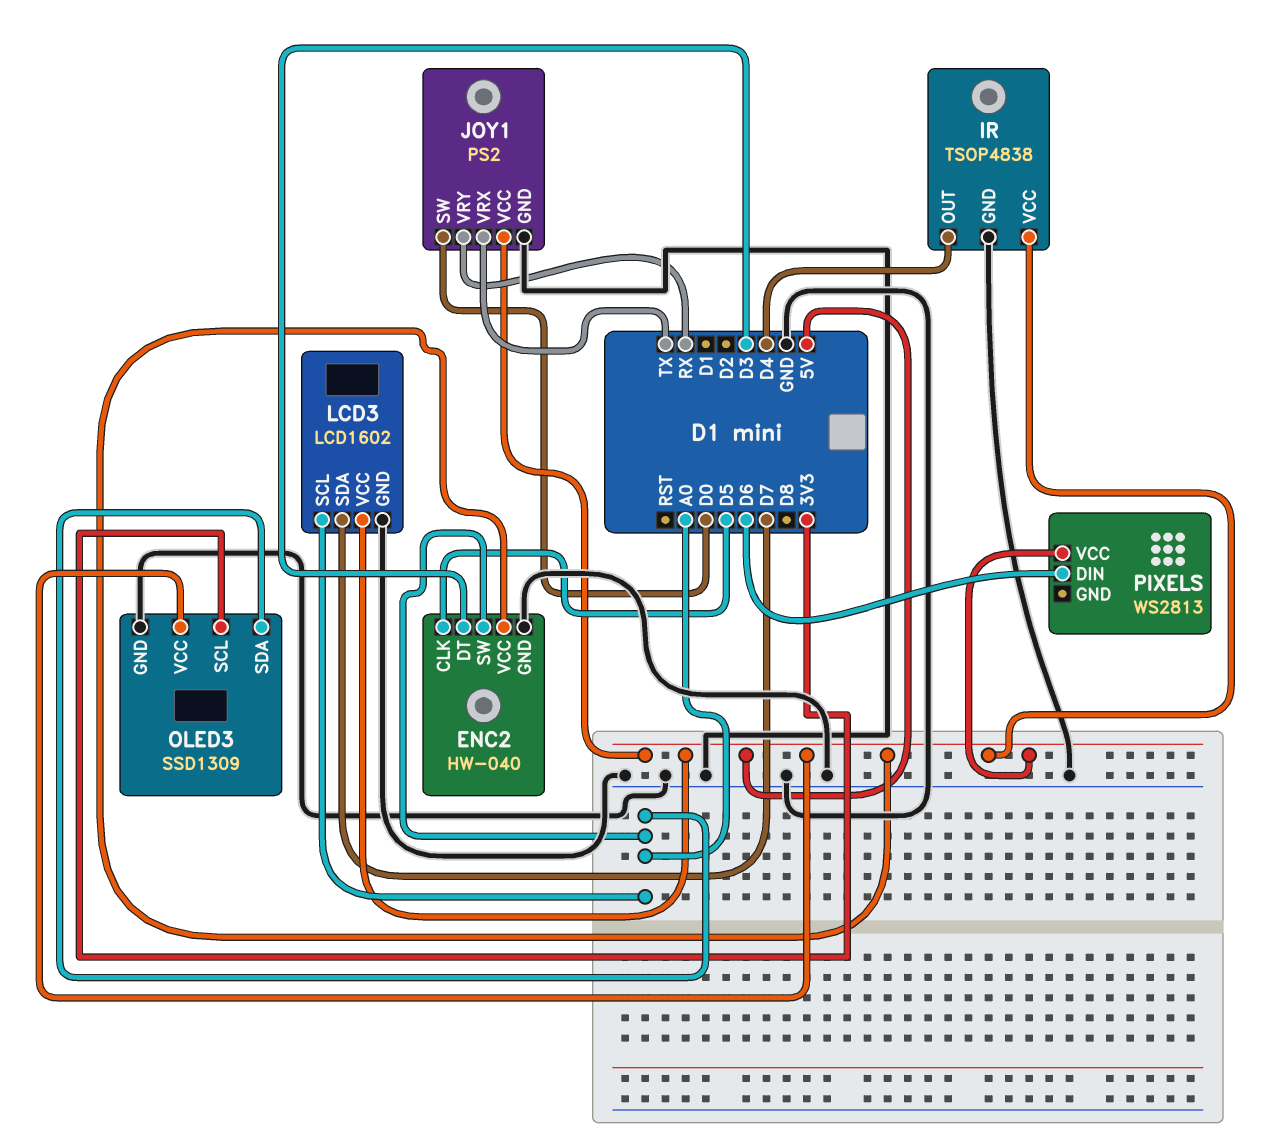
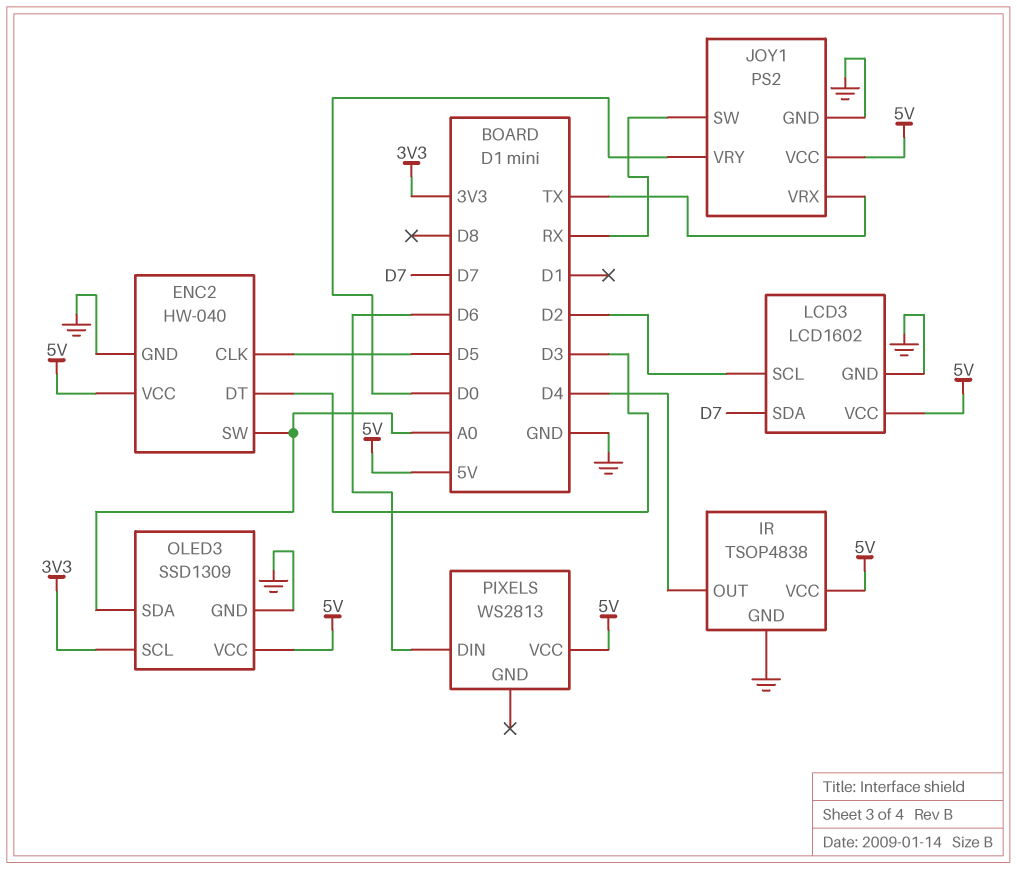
JOY1 pin SW: D0 -> RX
JOY1 pin VRY: RX -> D0
LCD3 pin SCL: A0 -> D2

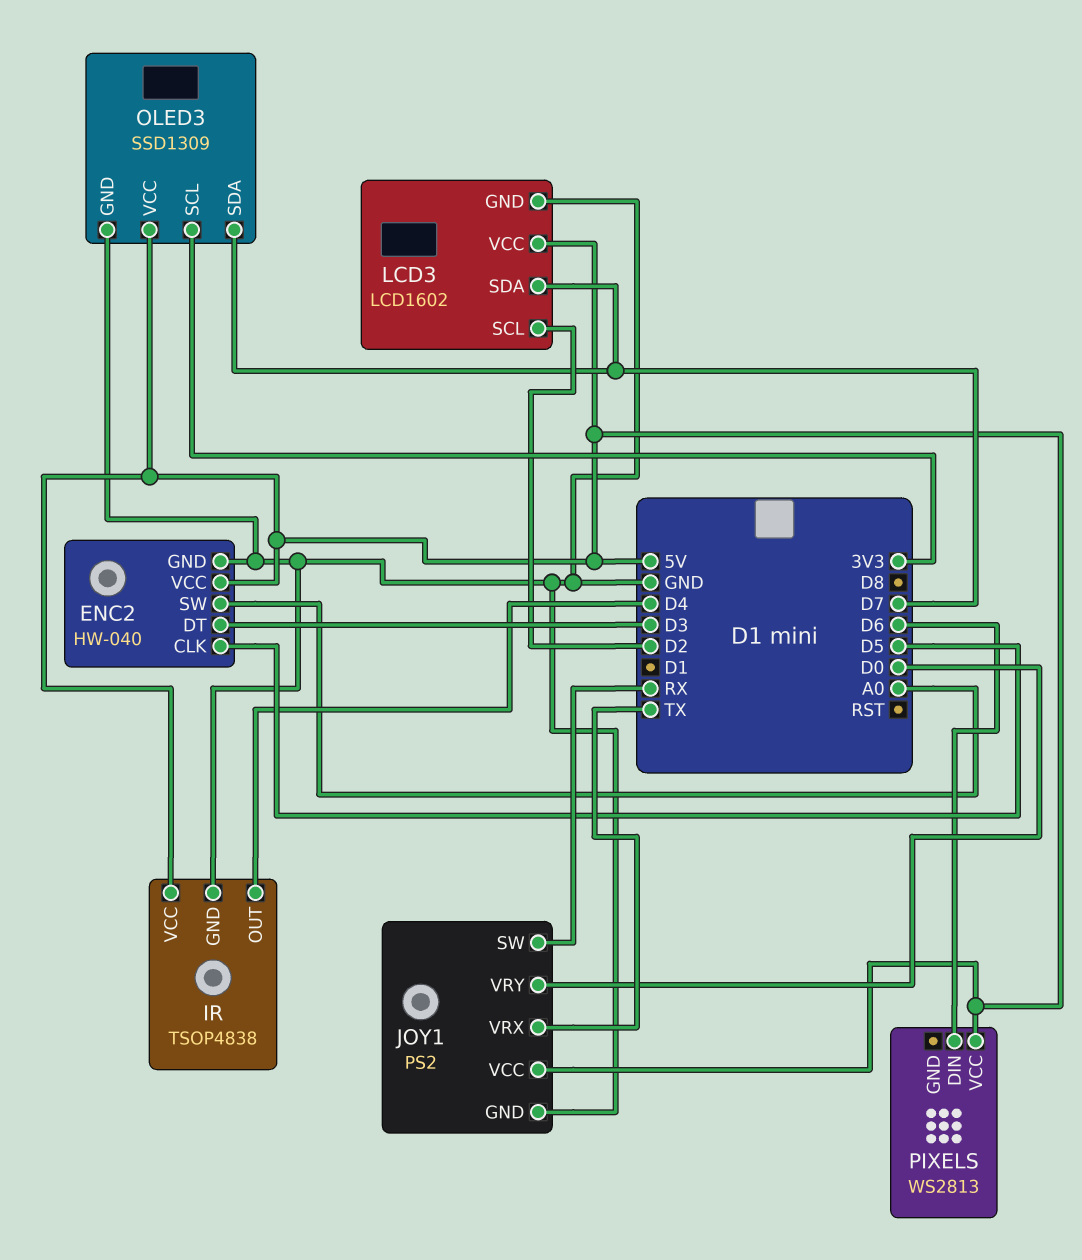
OLED3 pin SDA: A0 -> D7

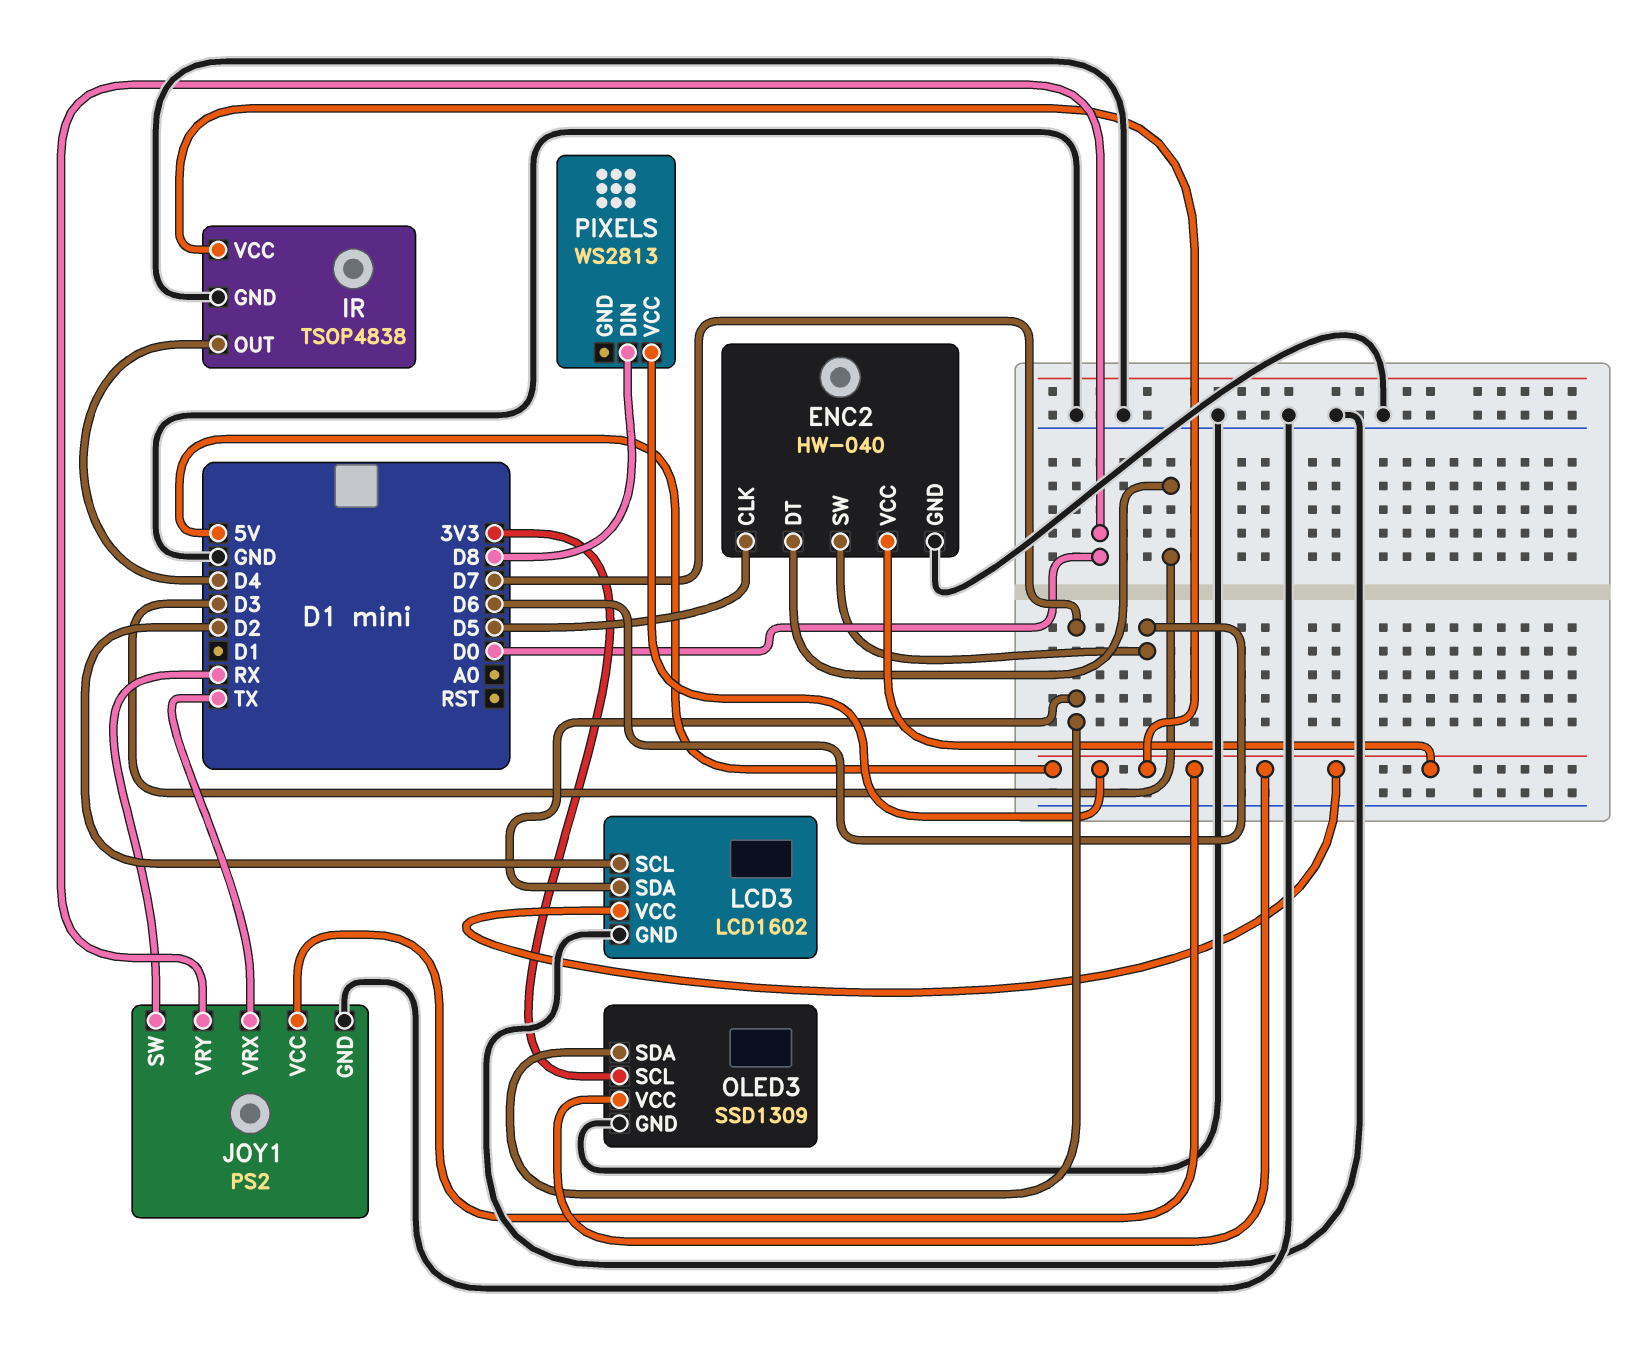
ENC2 pin SW: A0 -> D6
PIXELS pin DIN: D6 -> D8

